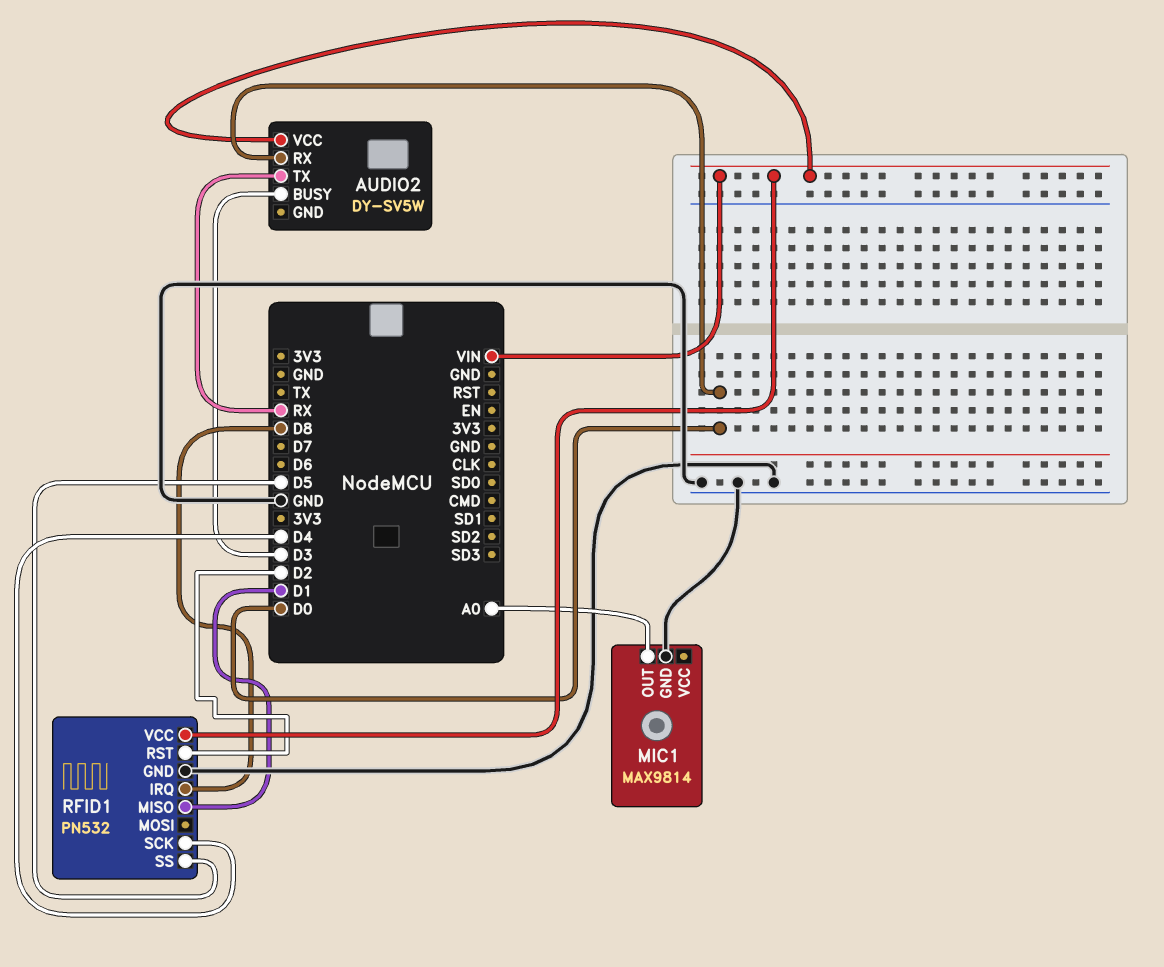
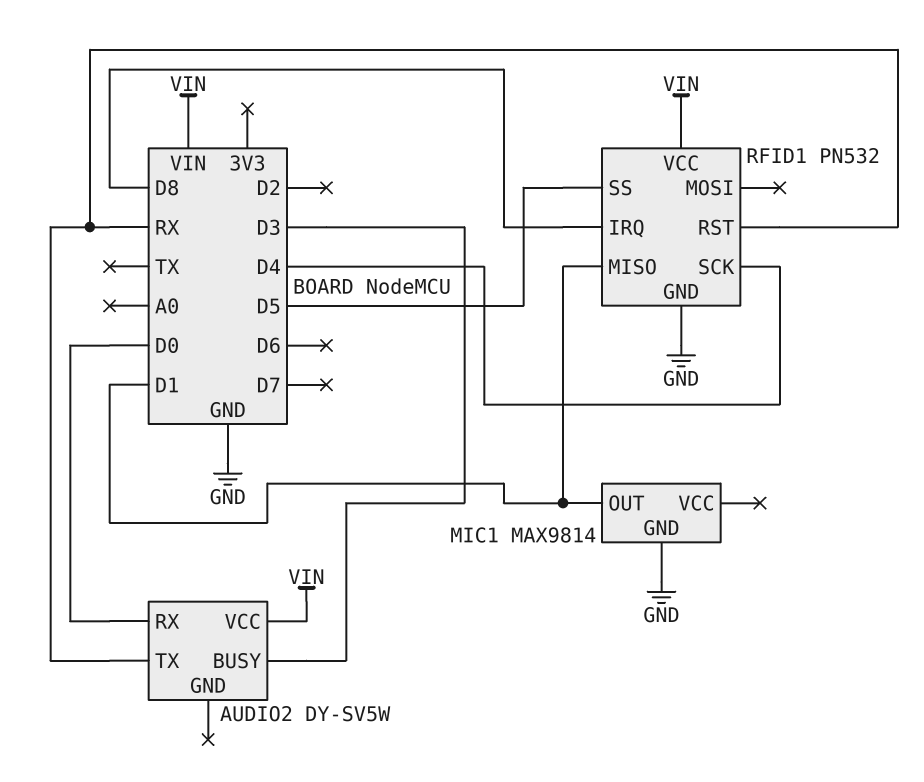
MIC1 pin OUT: A0 -> D1
RFID1 pin RST: D2 -> RX

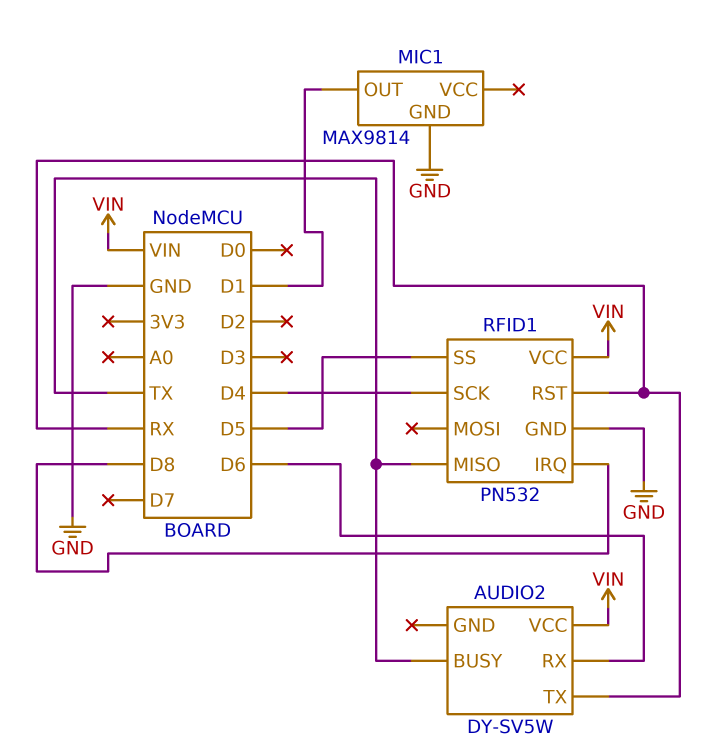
AUDIO2 pin BUSY: D3 -> TX
AUDIO2 pin RX: D0 -> D6
RFID1 pin MISO: D1 -> TX

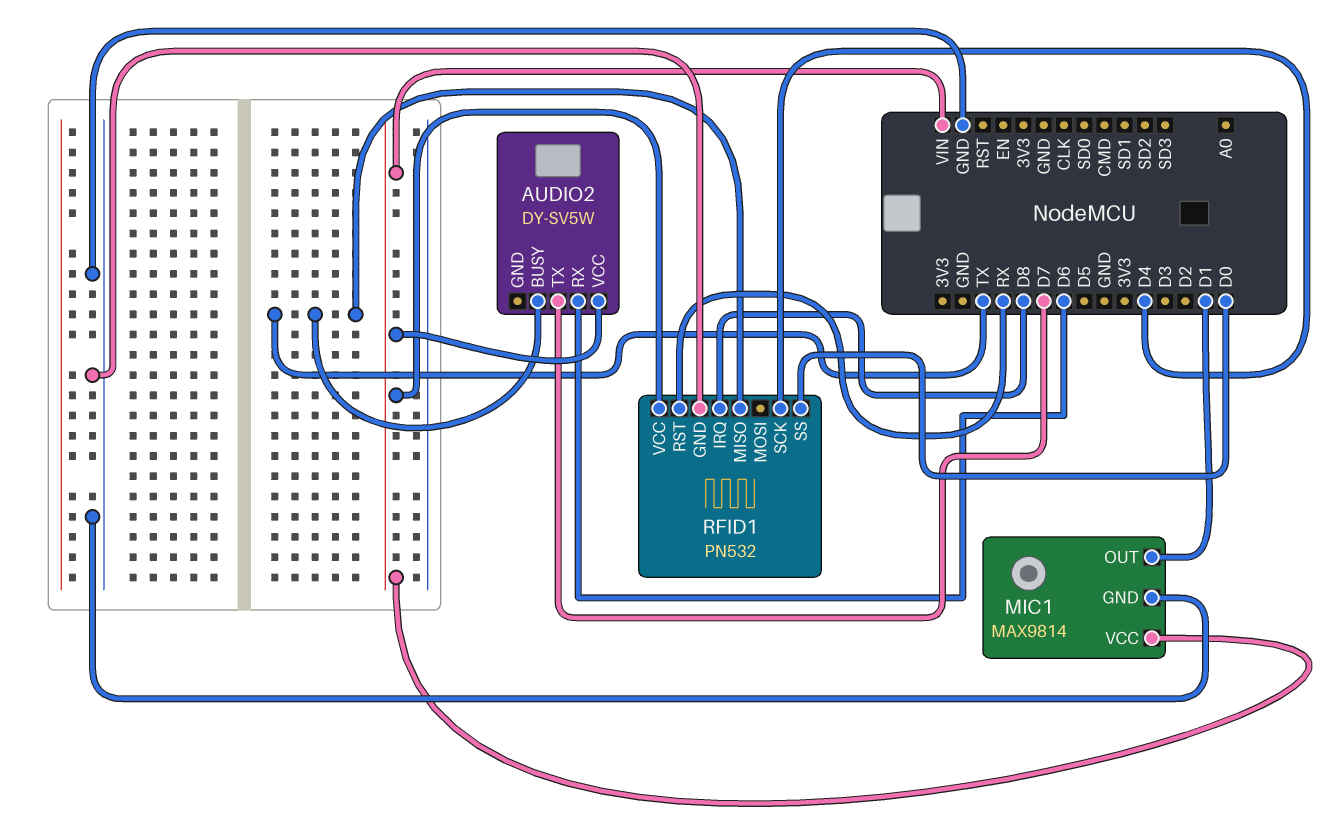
AUDIO2 pin TX: RX -> D7
MIC1 pin VCC: none -> VIN
RFID1 pin SS: D5 -> D0

